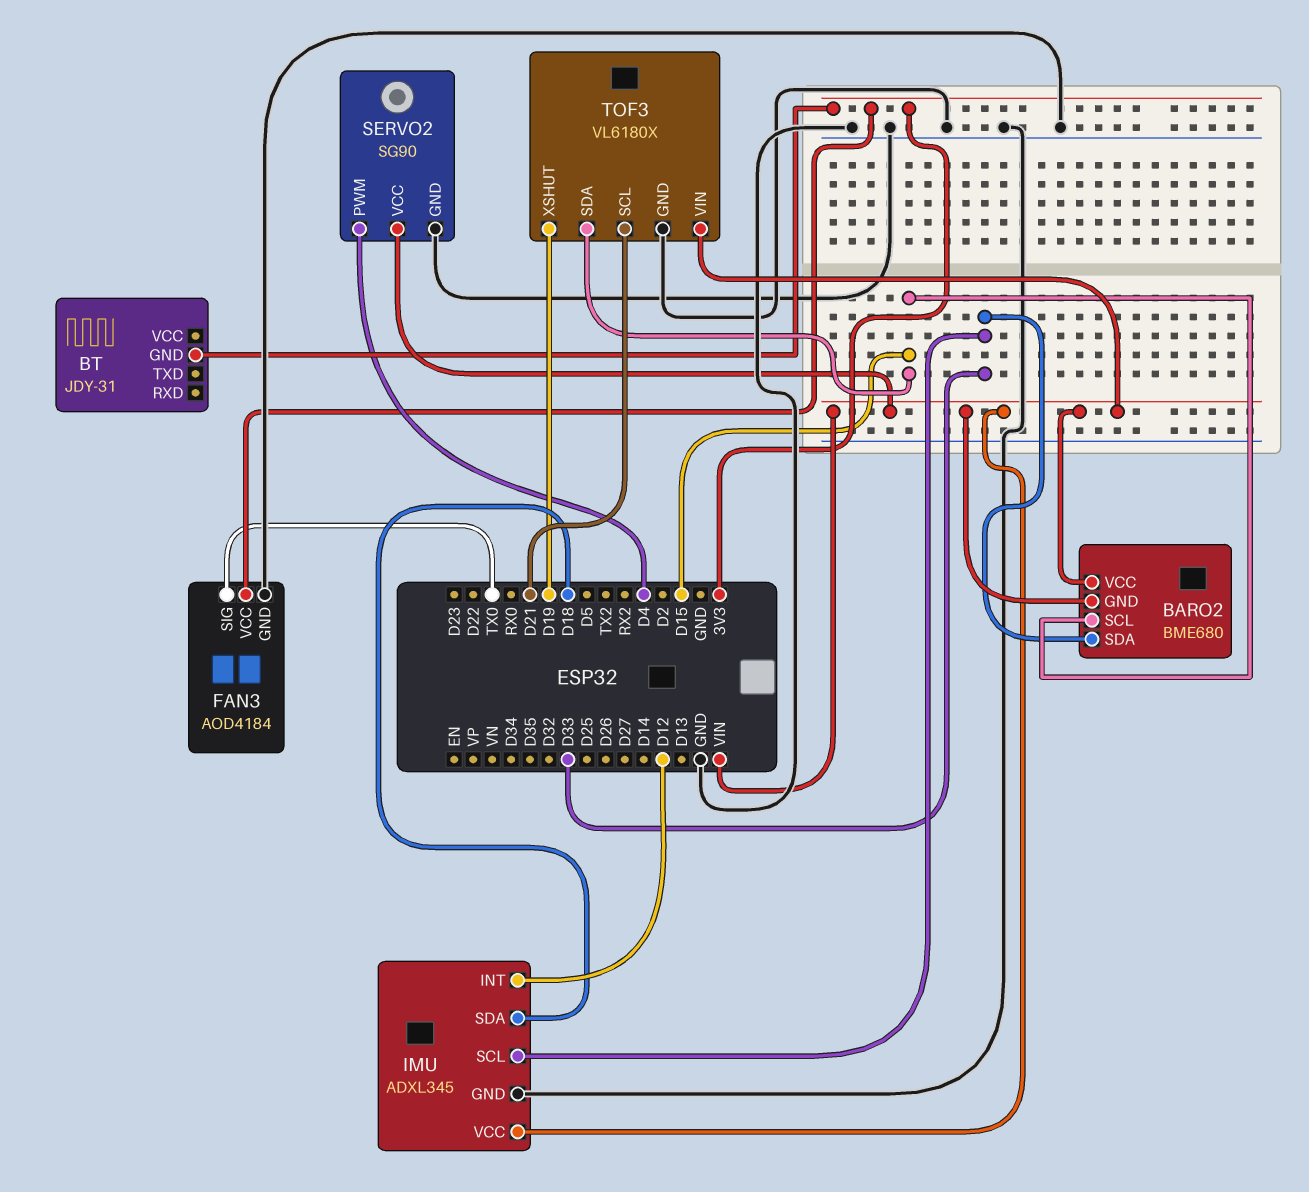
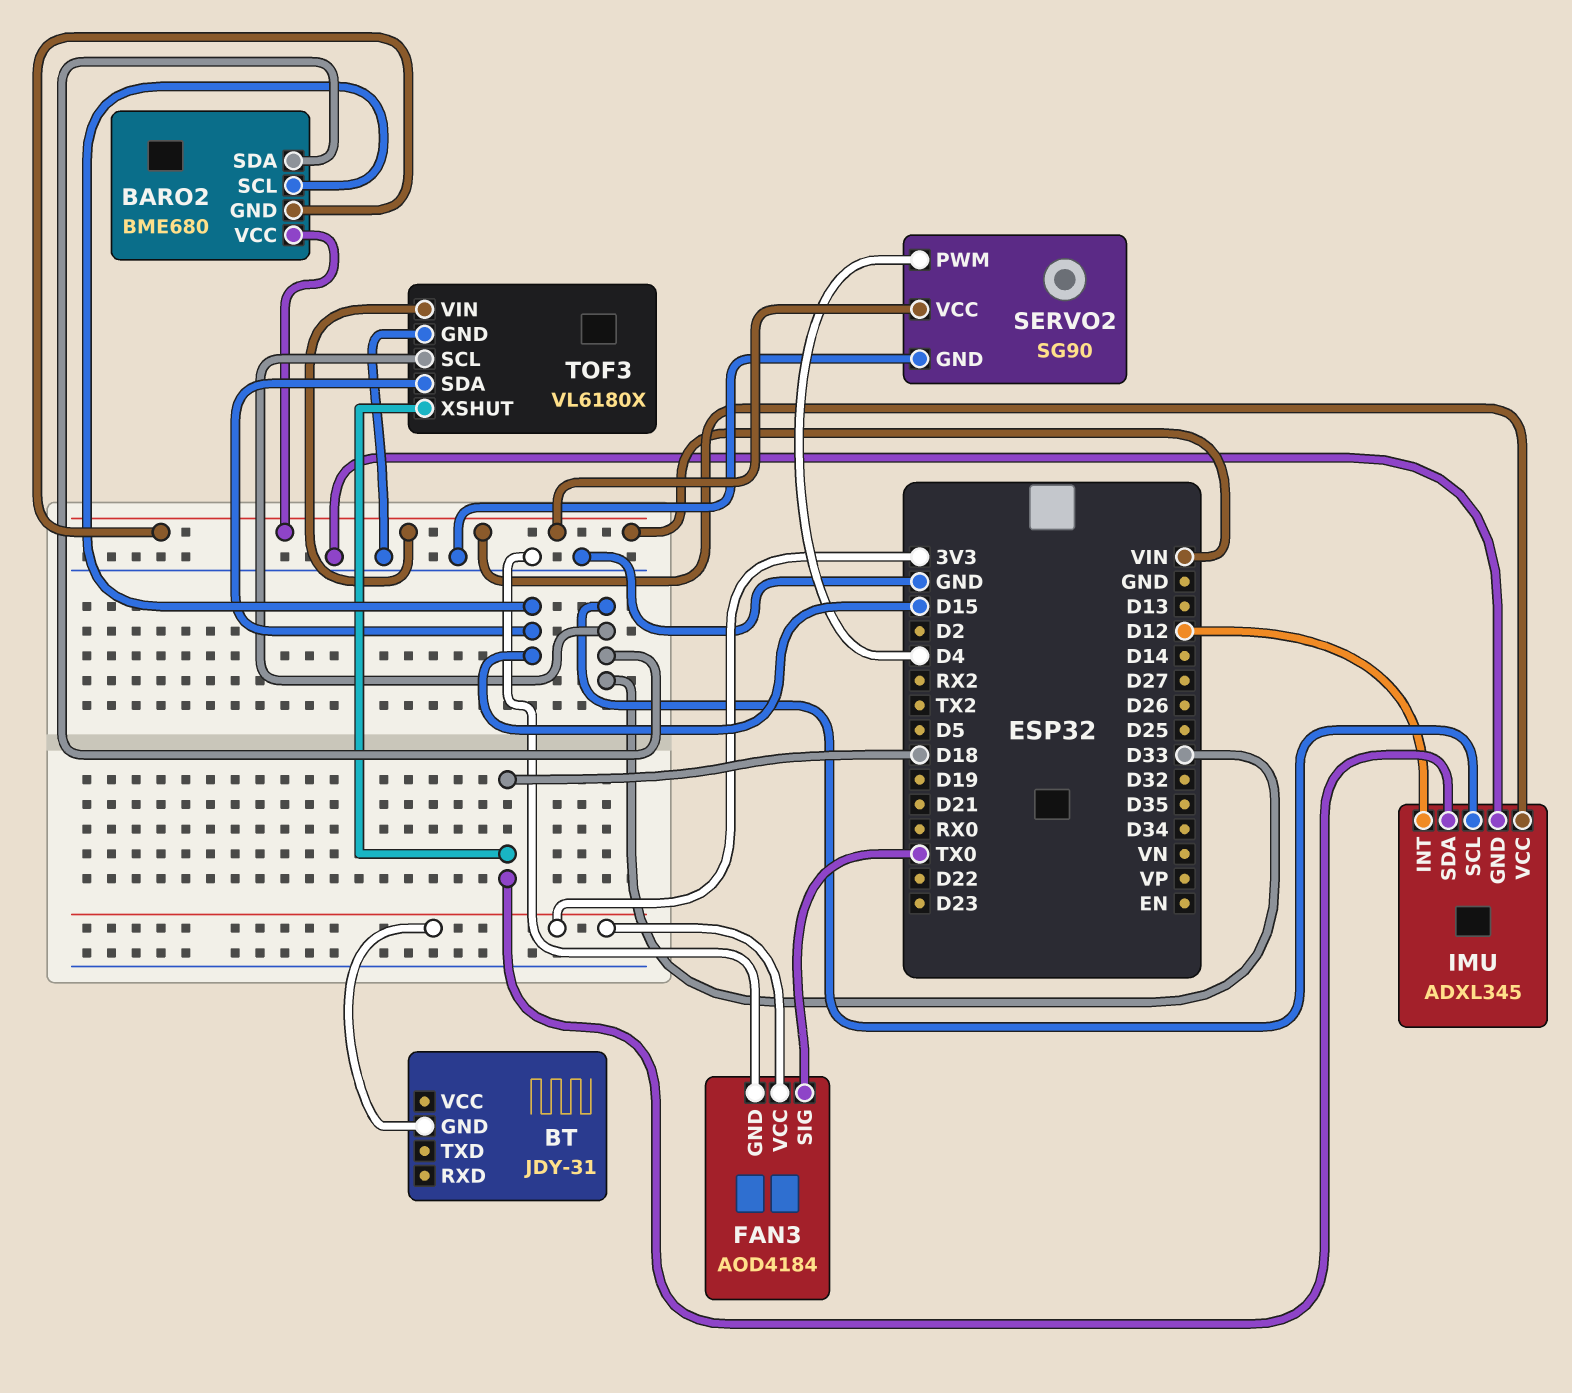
TOF3 pin SCL: D21 -> D33
TOF3 pin XSHUT: D19 -> D18

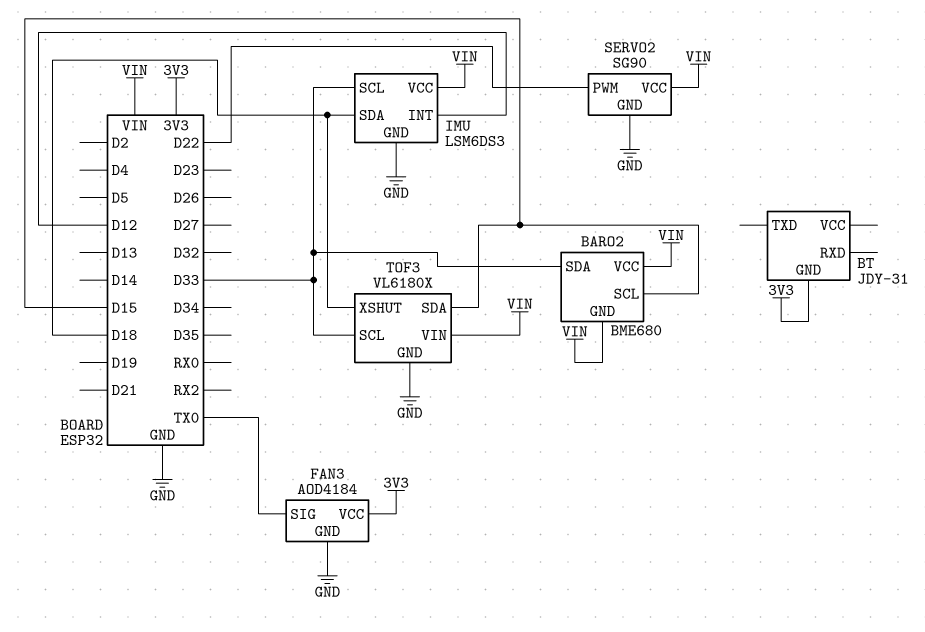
IMU: ADXL345 -> LSM6DS3
SERVO2 pin PWM: D4 -> D22

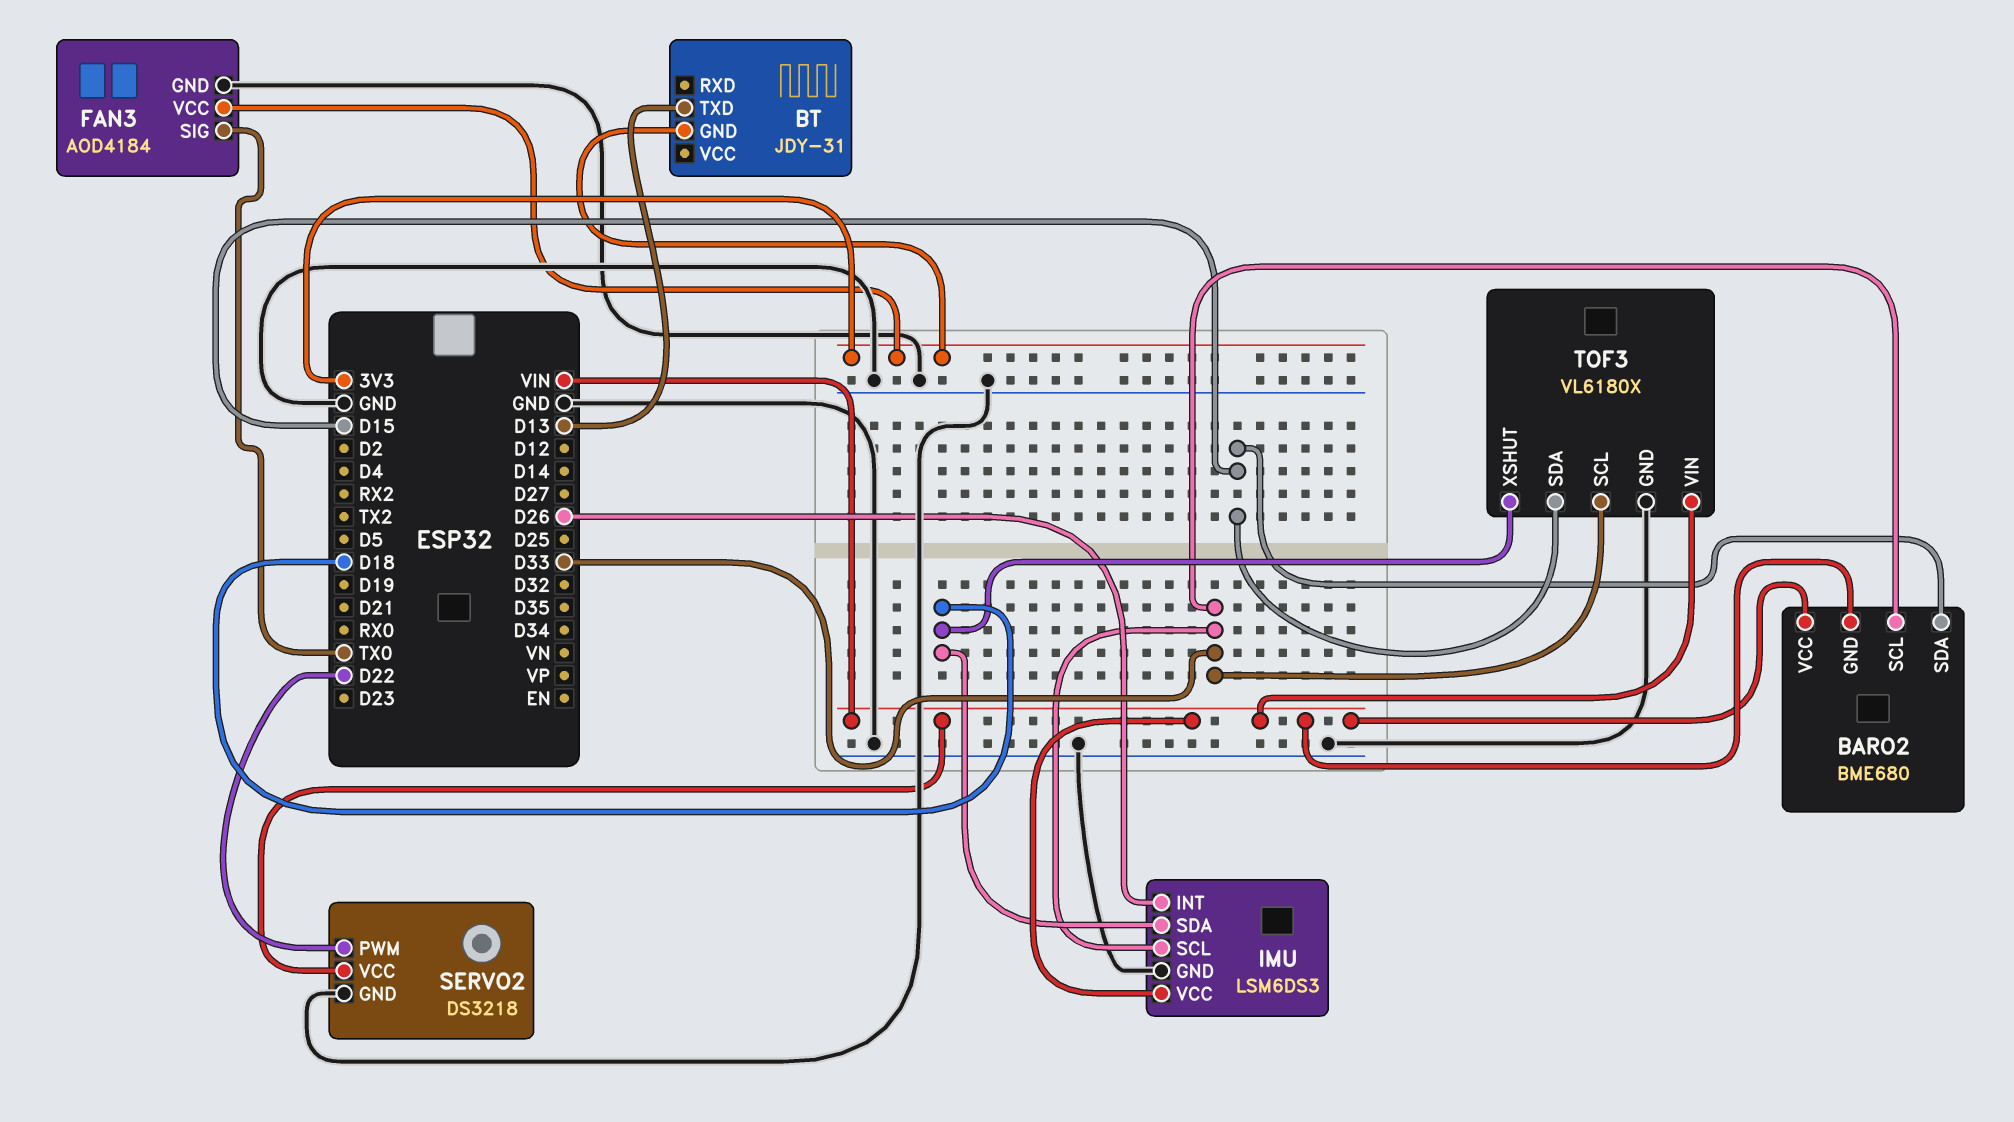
BARO2 pin SCL: D15 -> D33
BARO2 pin SDA: D33 -> D15
BT pin TXD: none -> D13
IMU pin INT: D12 -> D26
SERVO2: SG90 -> DS3218

